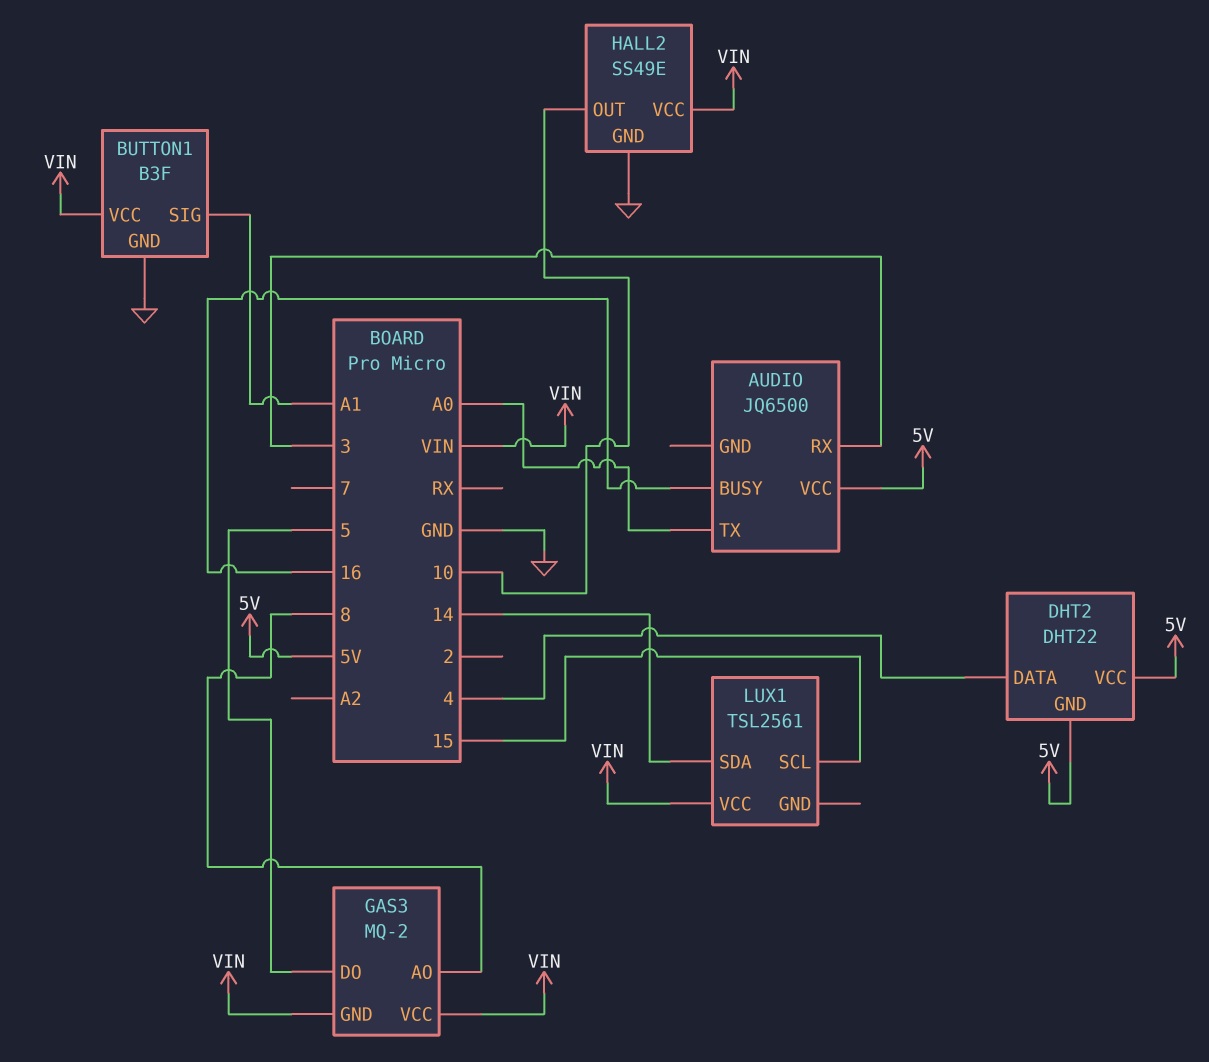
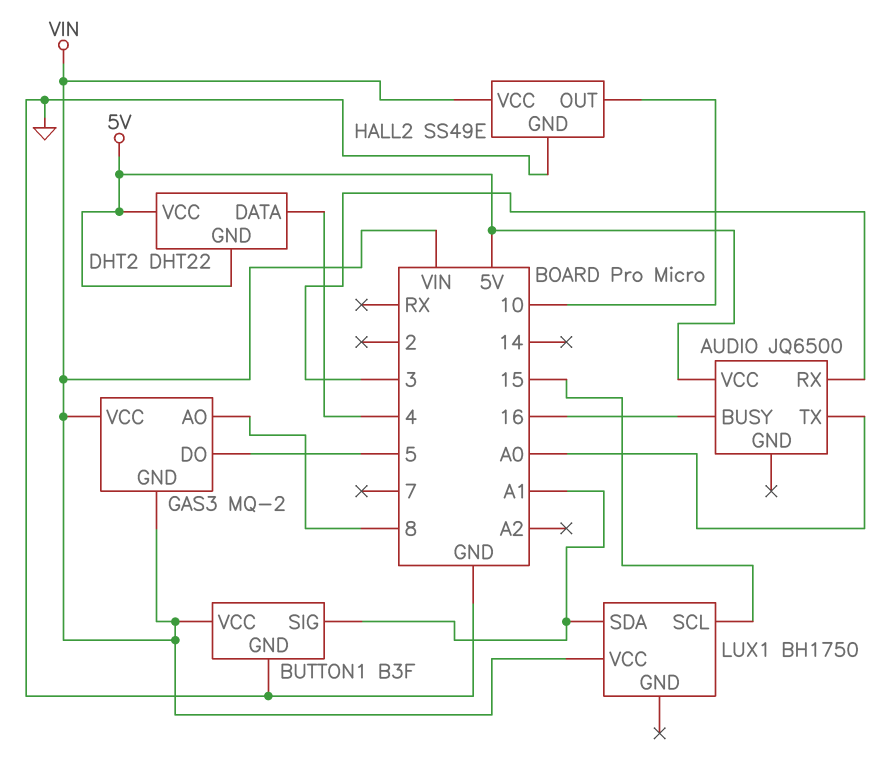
LUX1: TSL2561 -> BH1750
LUX1 pin SDA: 14 -> A1

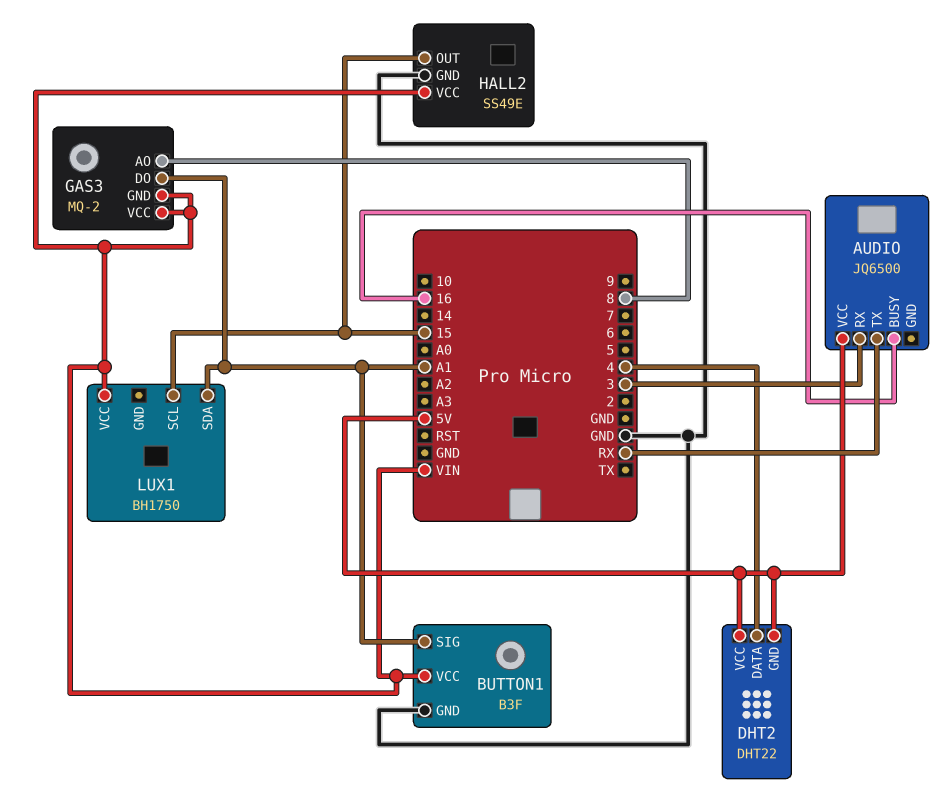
AUDIO pin TX: A0 -> RX
GAS3 pin DO: 5 -> A1
HALL2 pin OUT: 10 -> 15

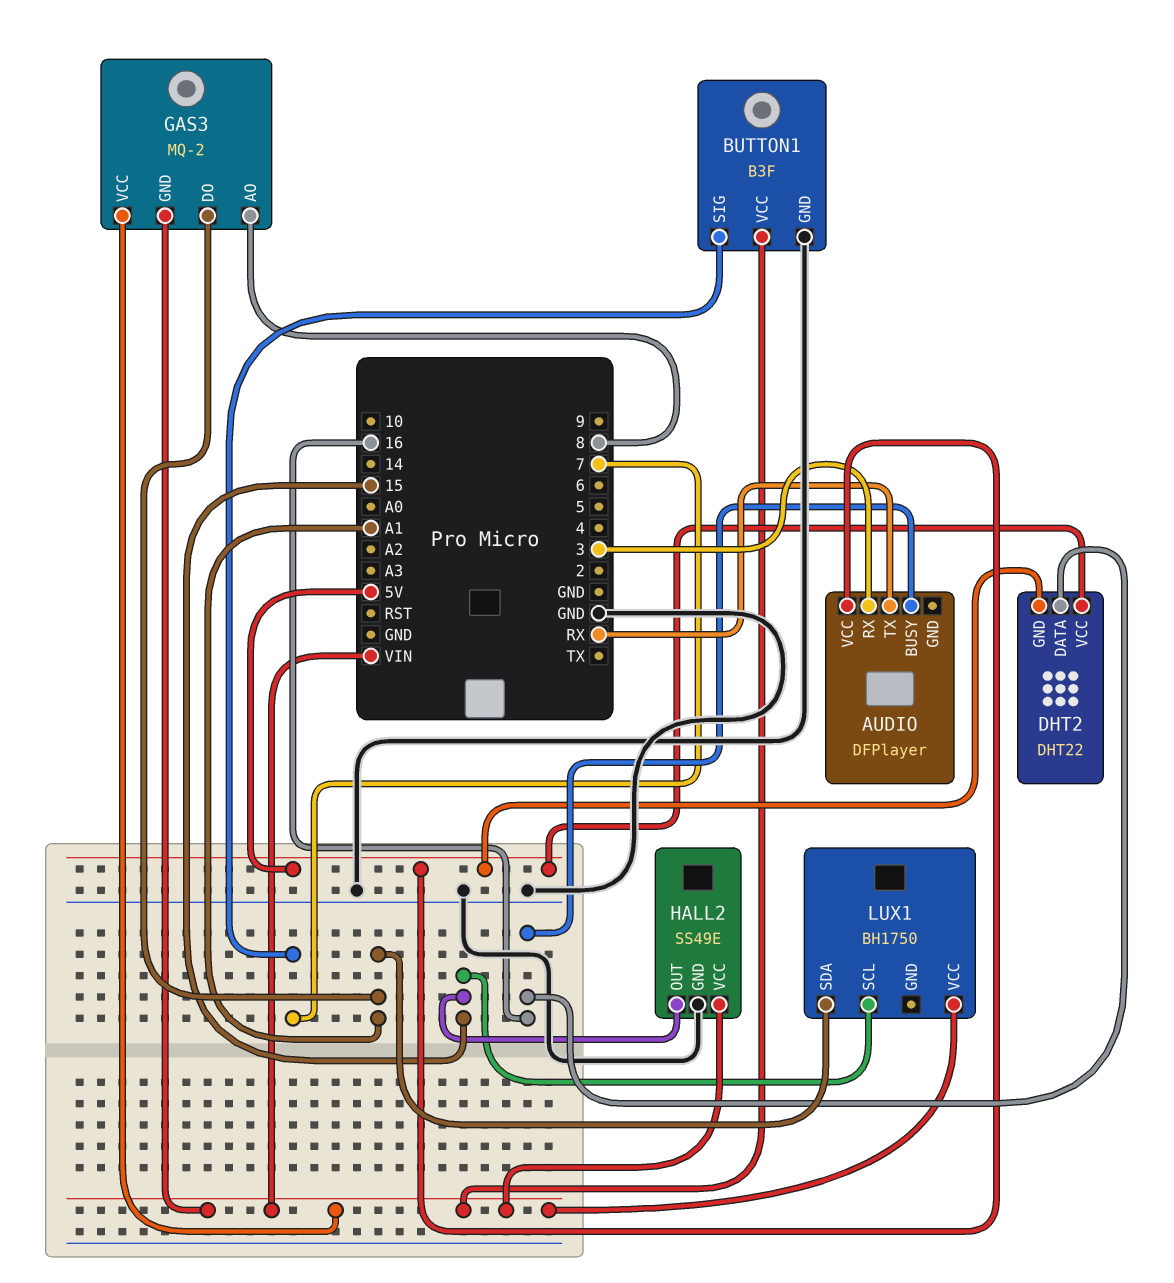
AUDIO: JQ6500 -> DFPlayer
BUTTON1 pin SIG: A1 -> 7
DHT2 pin DATA: 4 -> 16

